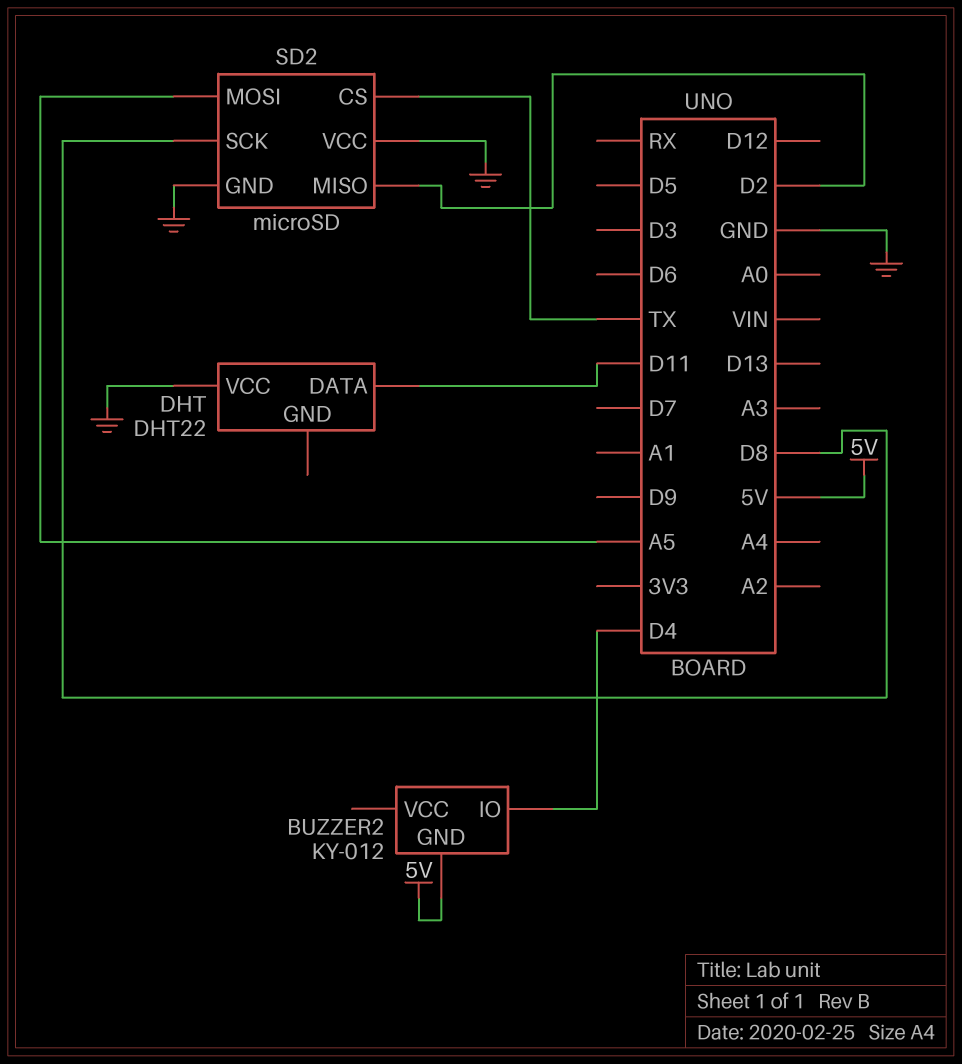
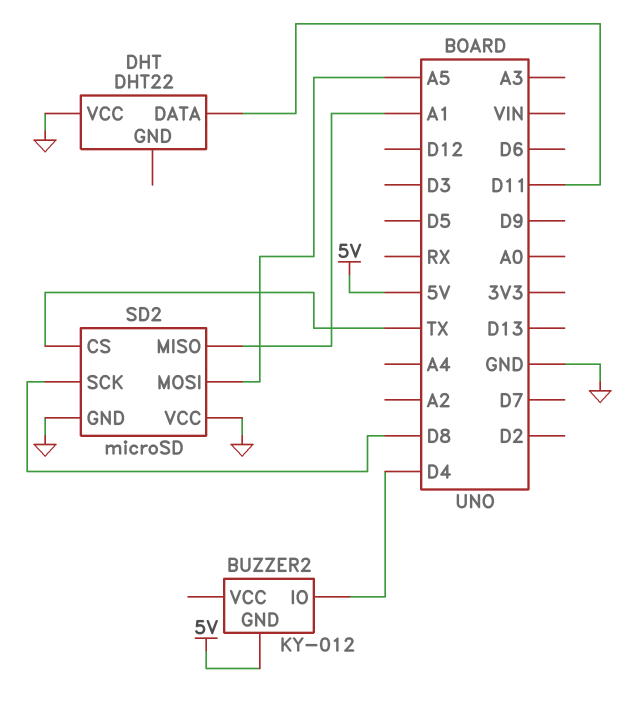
SD2 pin MISO: D2 -> A1

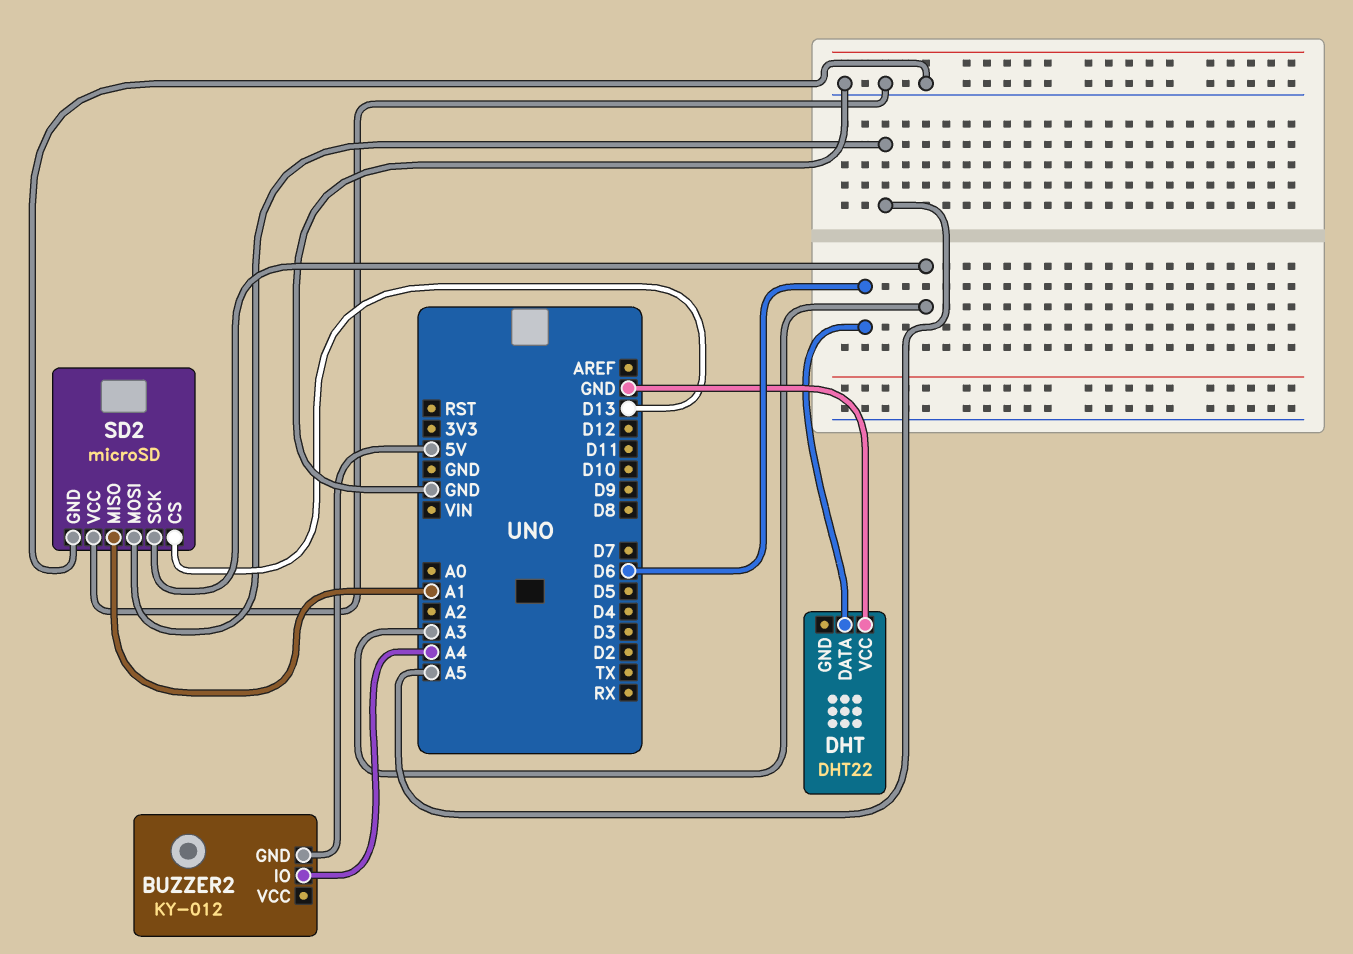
BUZZER2 pin IO: D4 -> A4
DHT pin DATA: D11 -> D6
SD2 pin CS: TX -> D13
SD2 pin SCK: D8 -> A3

